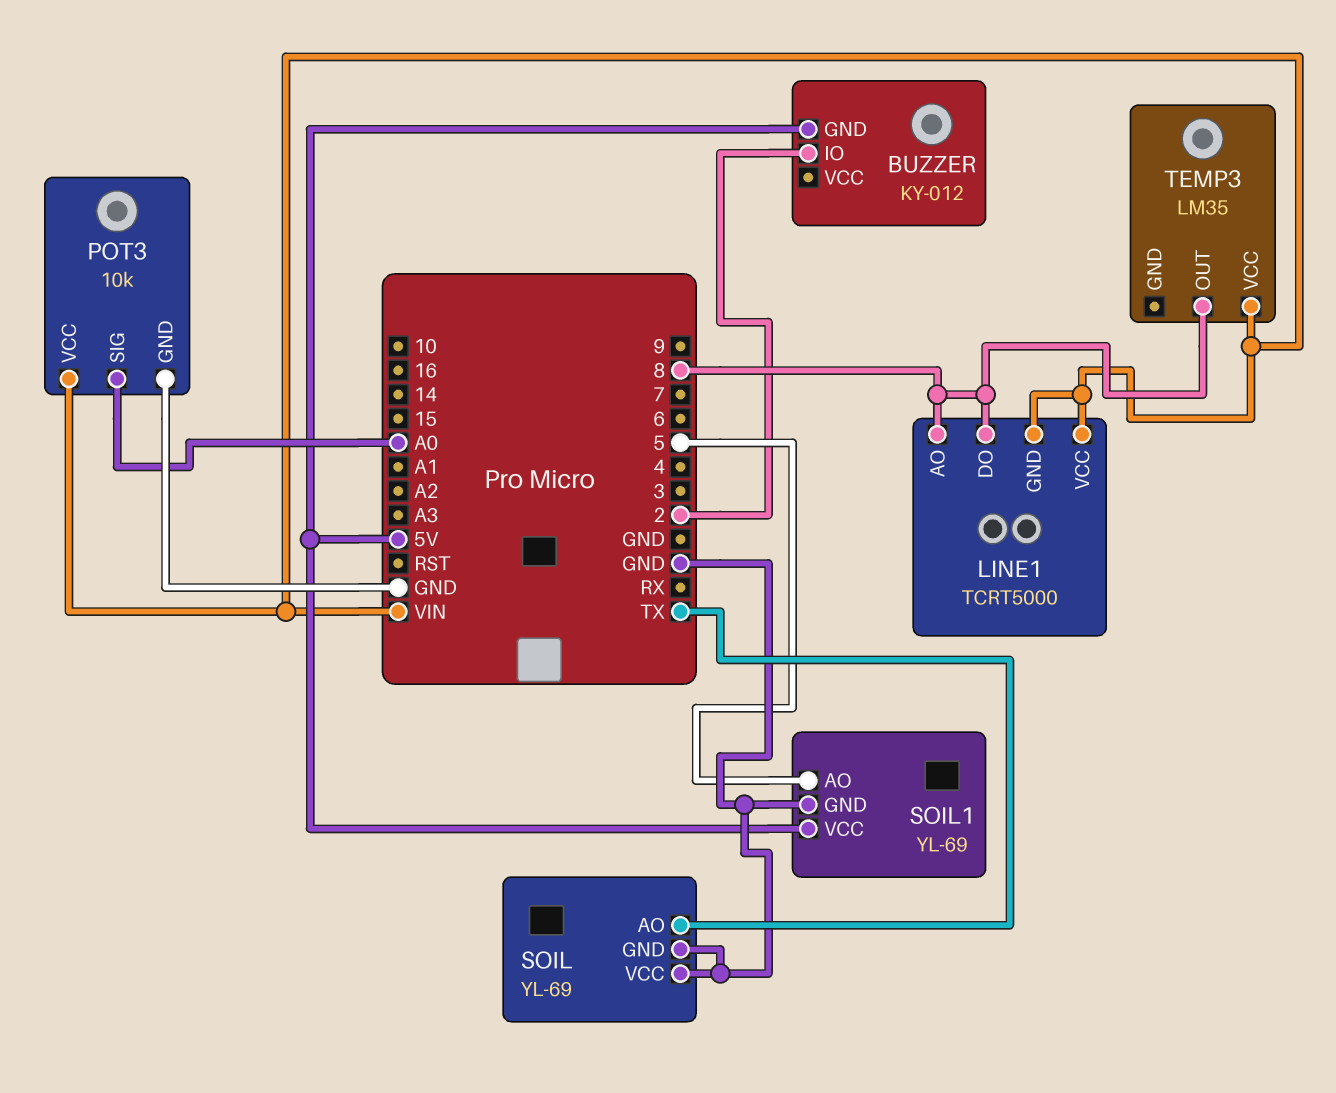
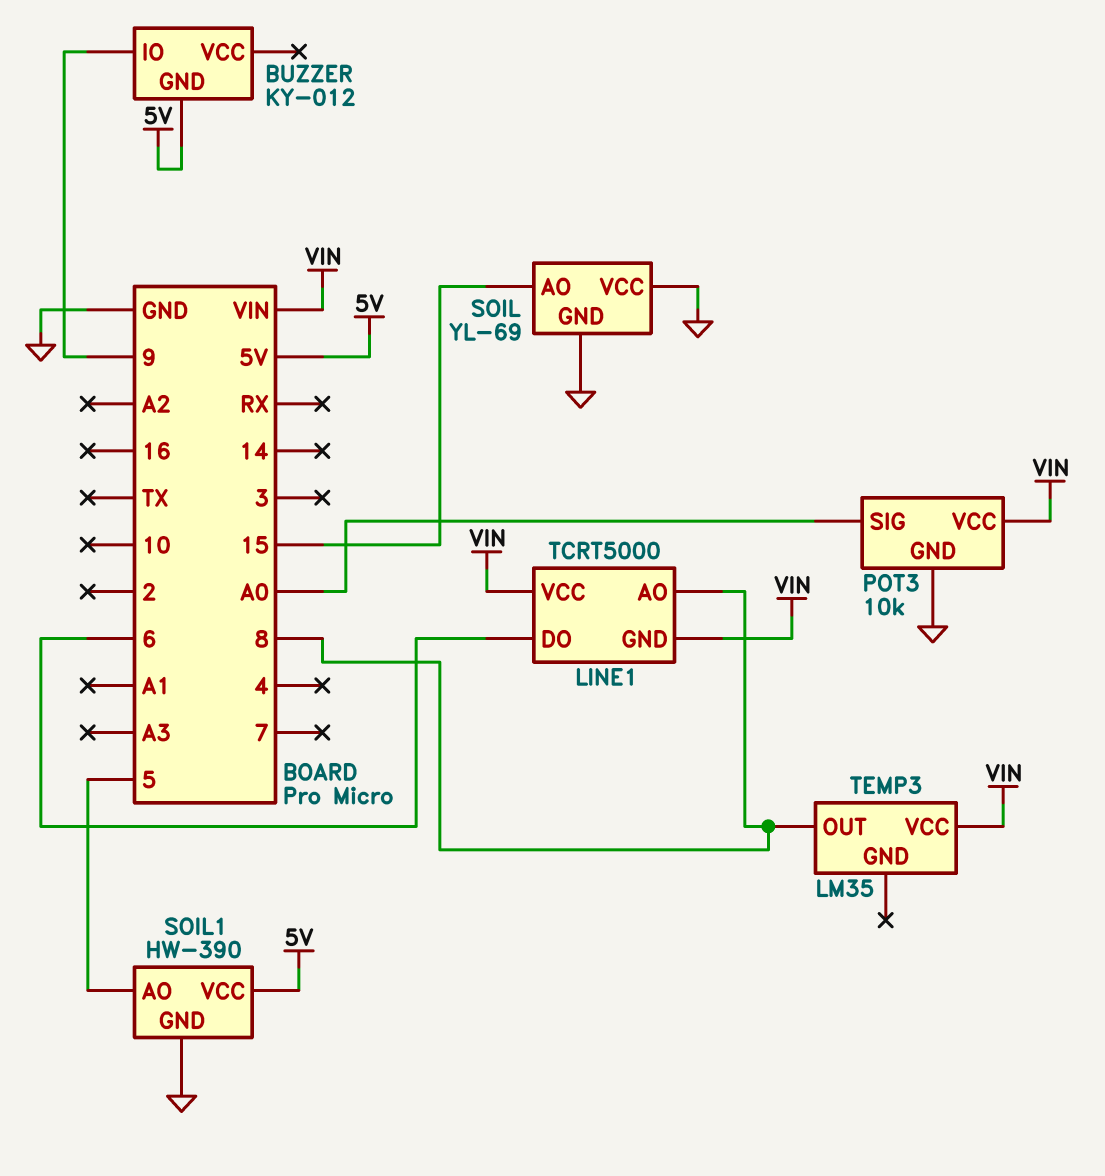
BUZZER pin IO: 2 -> 9
LINE1 pin DO: 8 -> 6
SOIL pin AO: TX -> 15
SOIL1: YL-69 -> HW-390

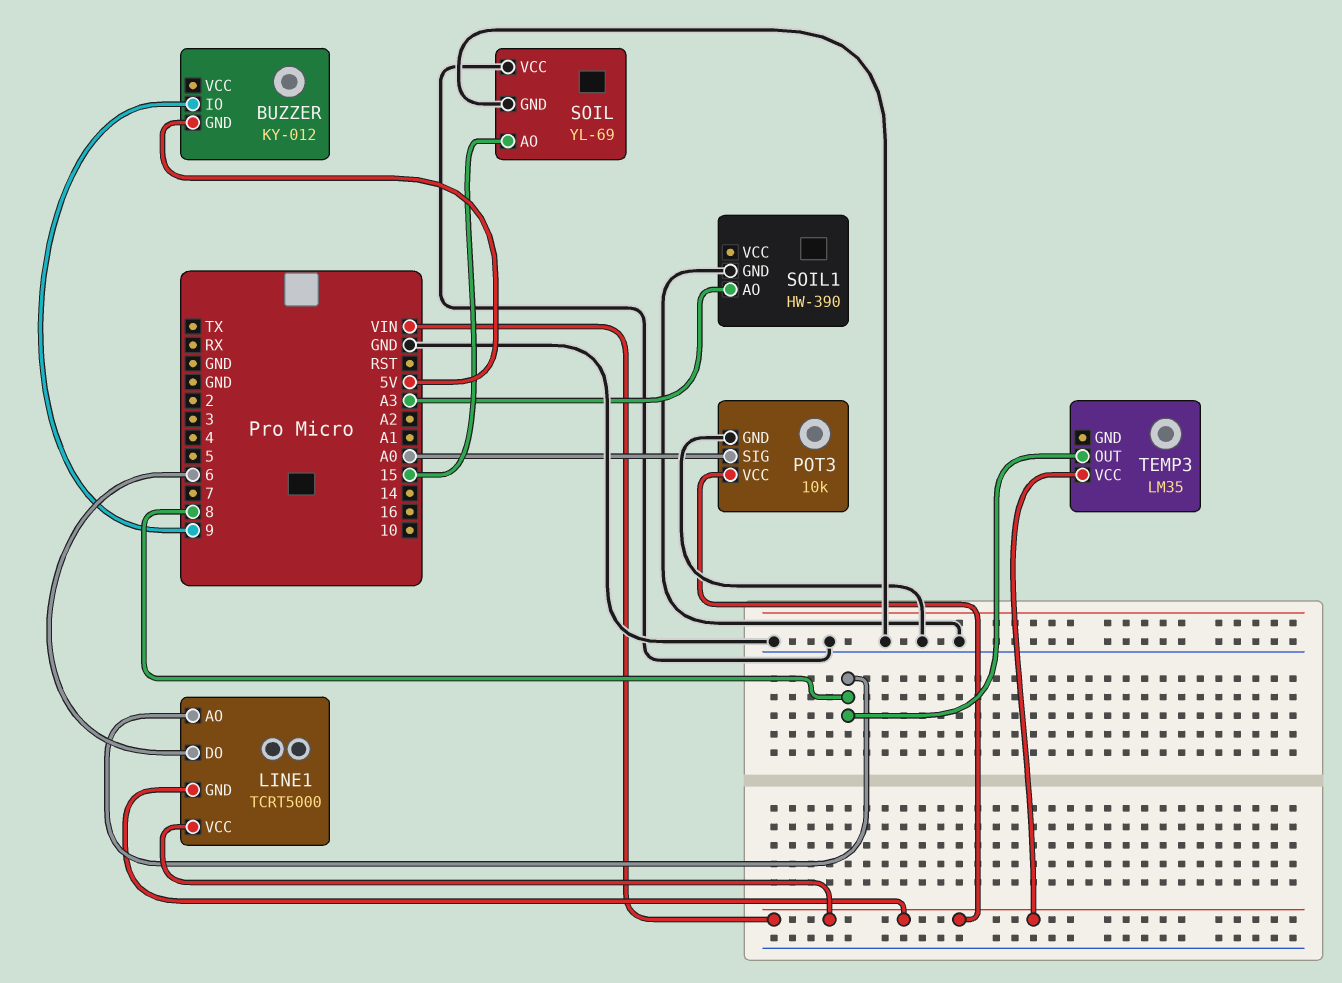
SOIL1 pin AO: 5 -> A3
SOIL1 pin VCC: 5V -> none

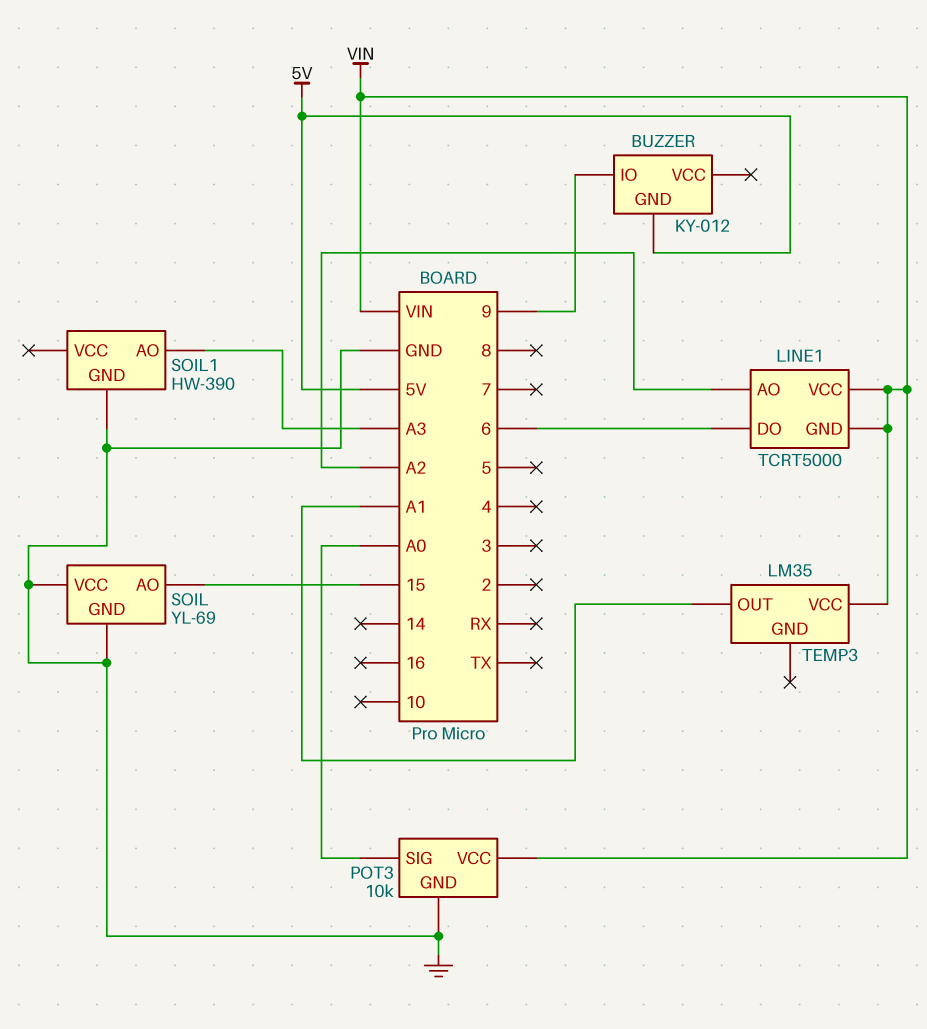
LINE1 pin AO: 8 -> A2
TEMP3 pin OUT: 8 -> A1

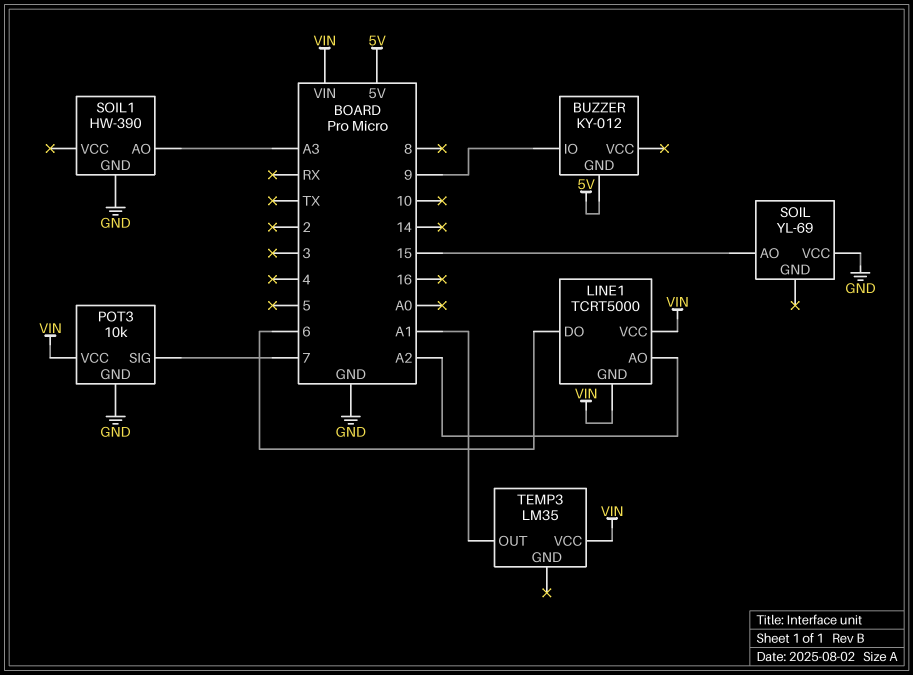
POT3 pin SIG: A0 -> 7
SOIL pin GND: GND -> none

